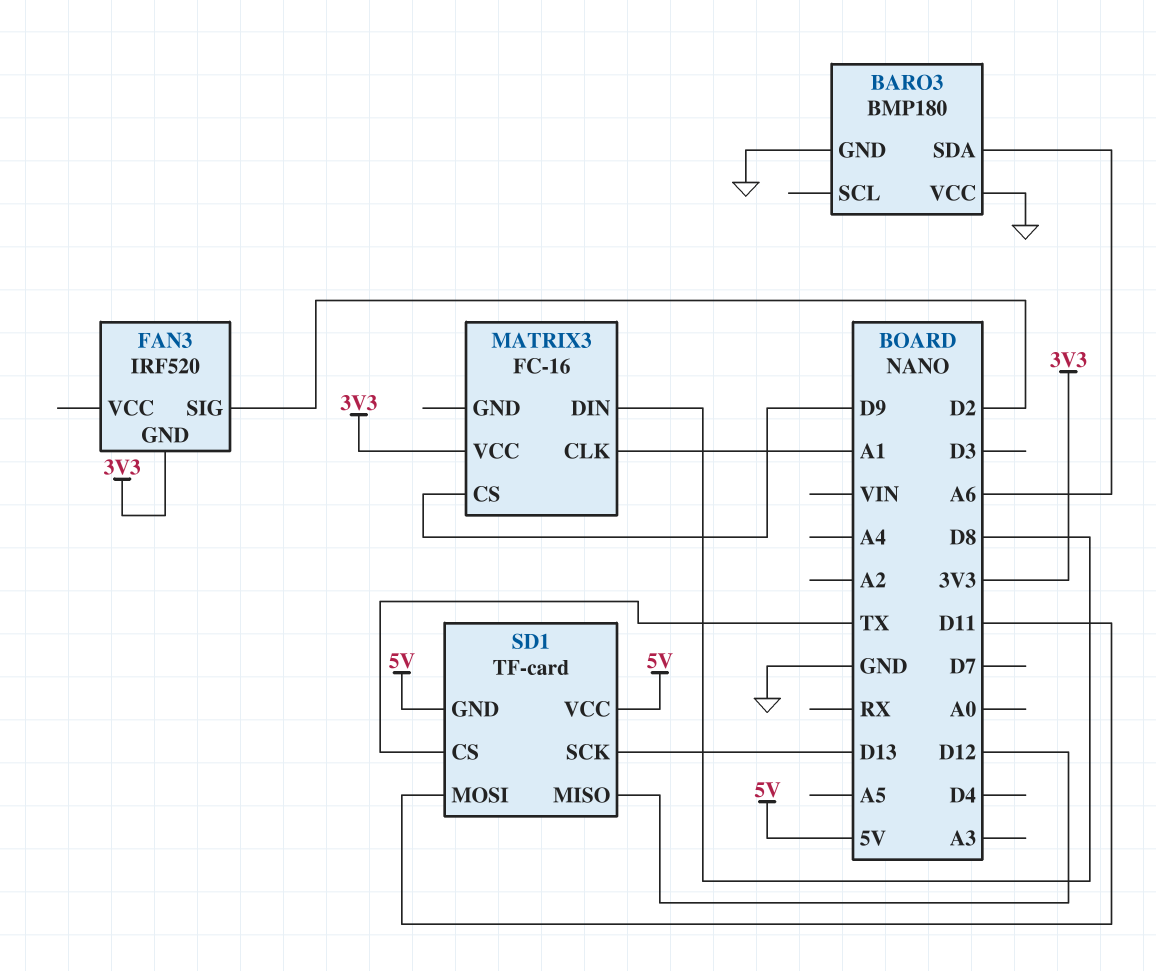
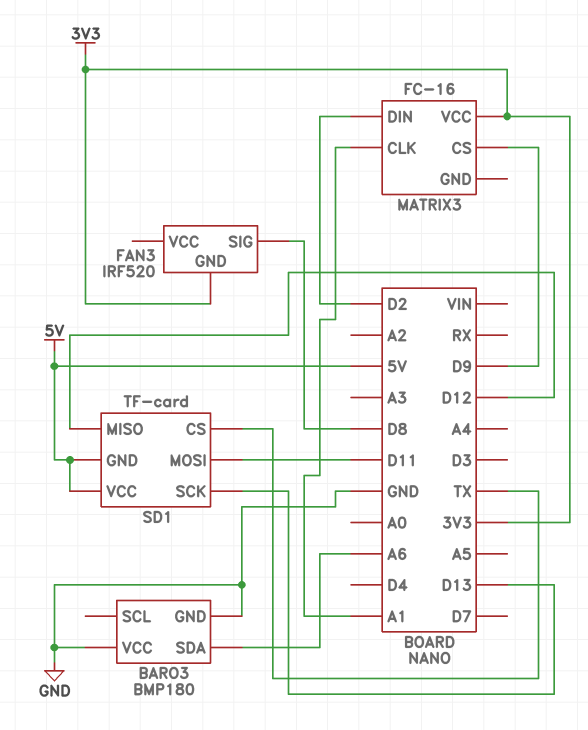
FAN3 pin SIG: D2 -> D8
MATRIX3 pin DIN: D8 -> D2

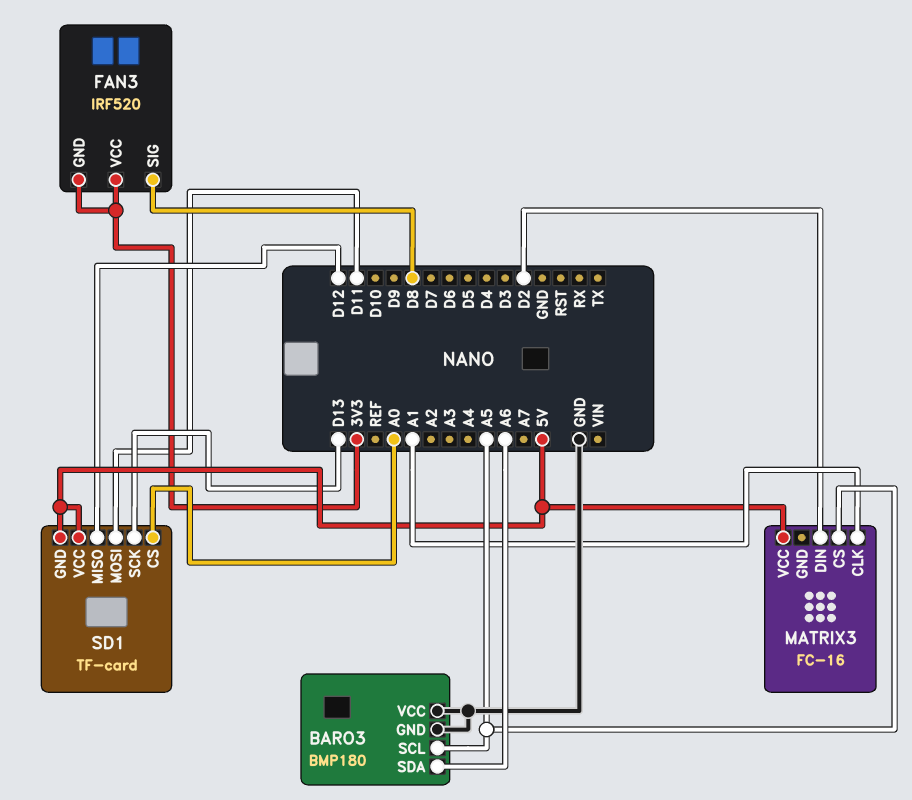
BARO3 pin SCL: none -> A5
FAN3 pin VCC: none -> 3V3
MATRIX3 pin CS: D9 -> A5
MATRIX3 pin VCC: 3V3 -> 5V
SD1 pin CS: TX -> A0

